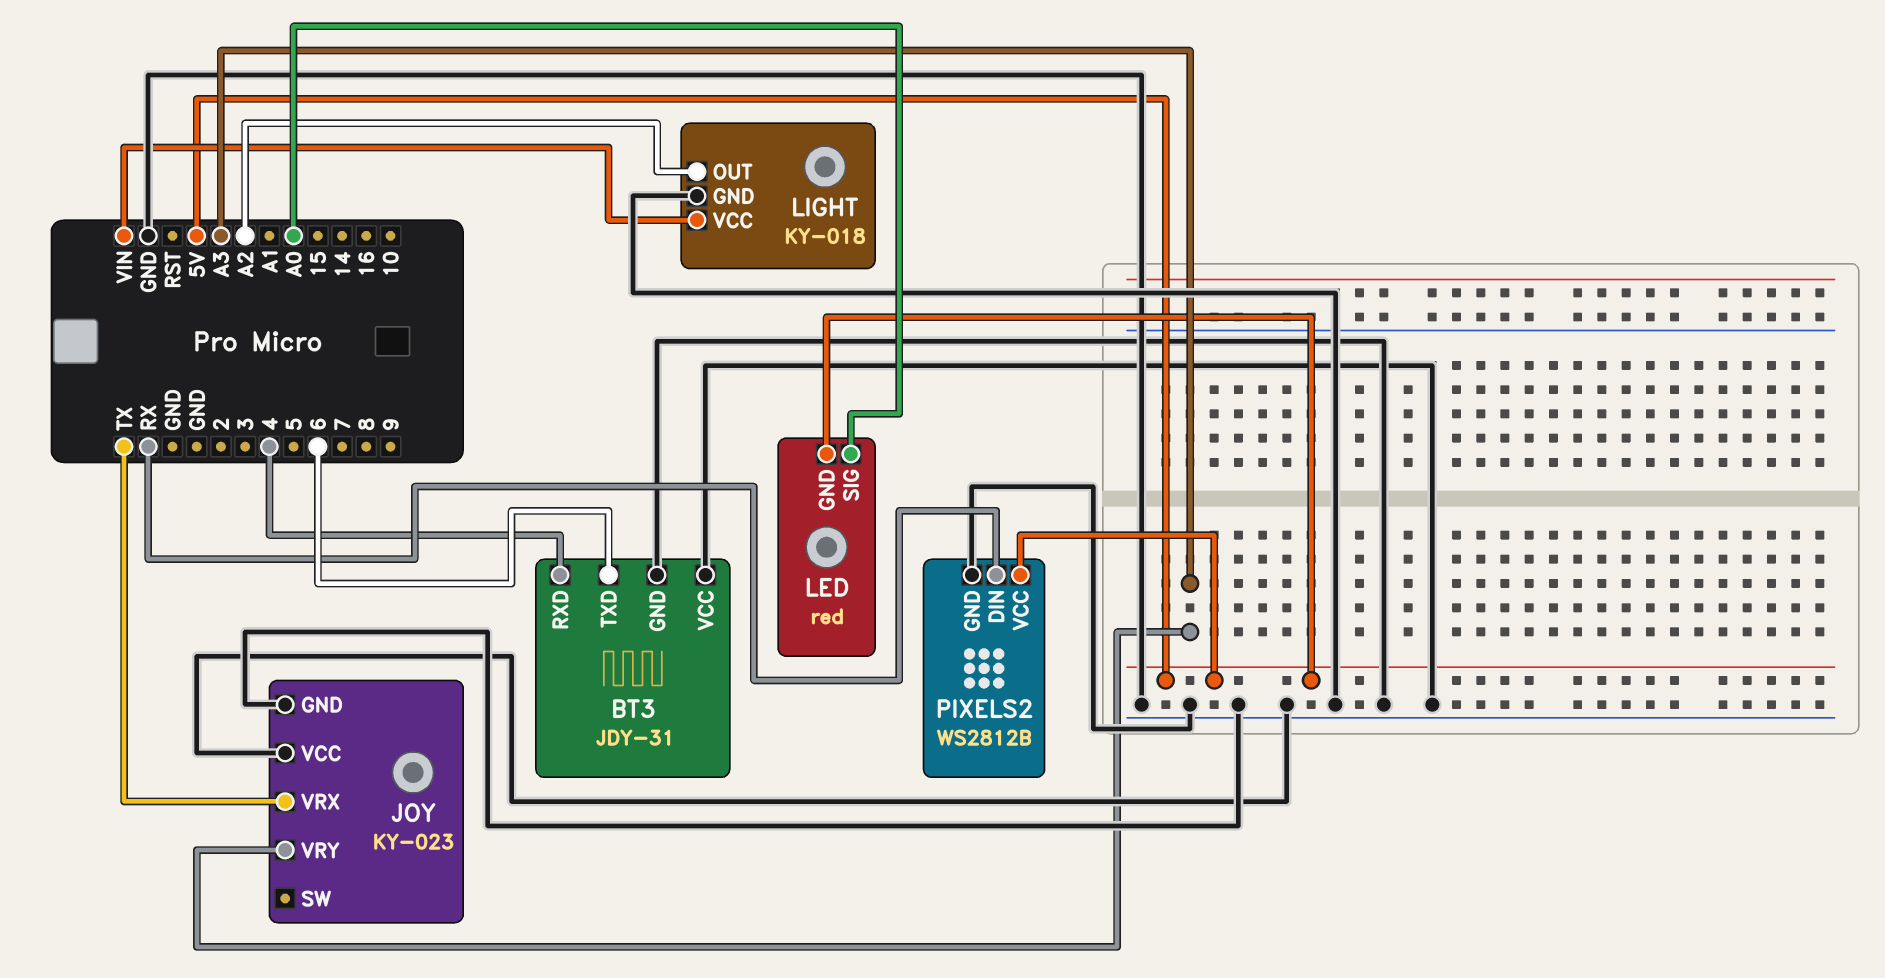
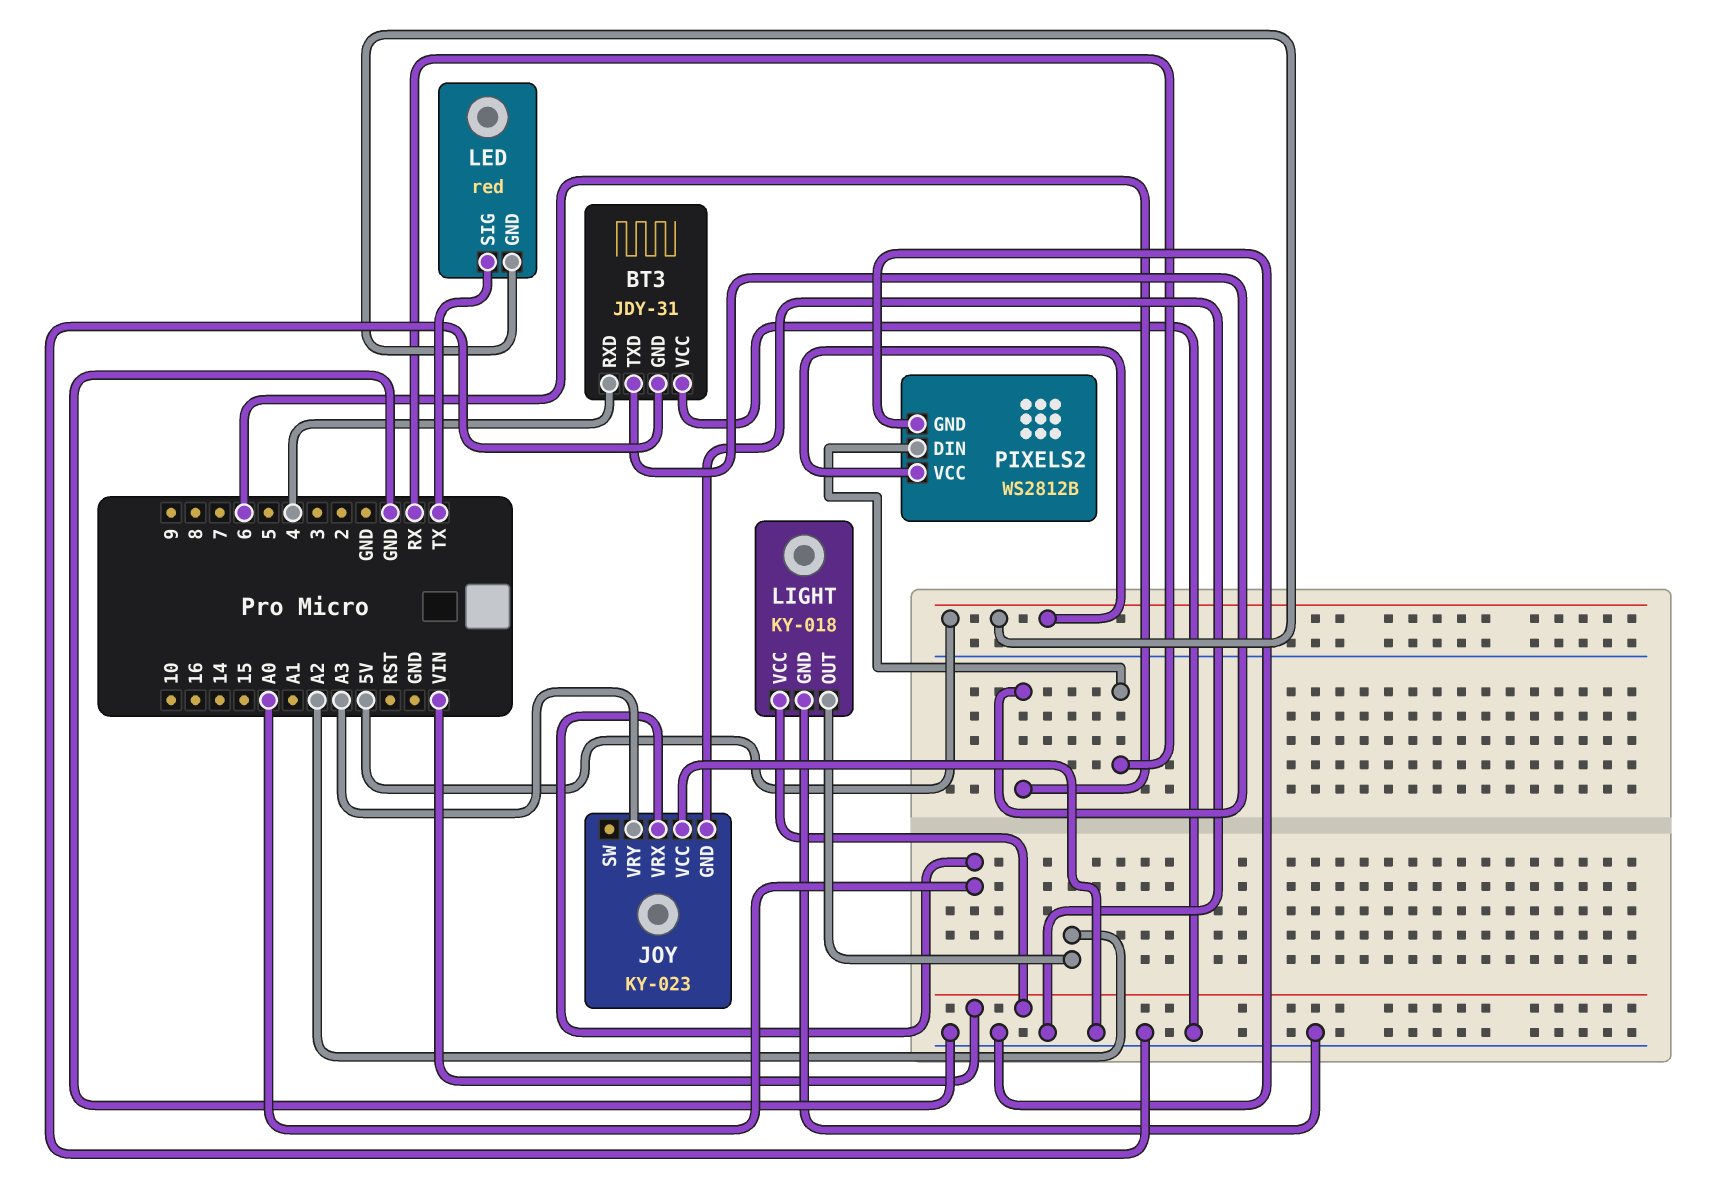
JOY pin VRX: TX -> A0
LED pin SIG: A0 -> TX

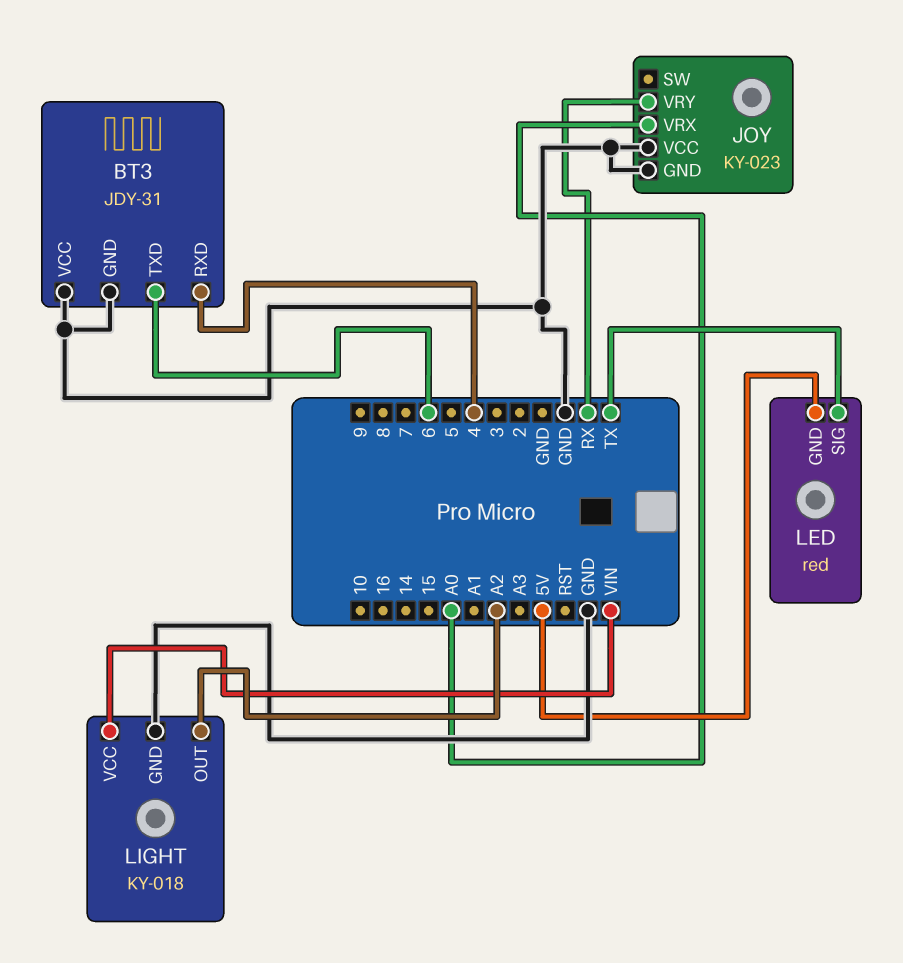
JOY pin VRY: A3 -> RX
PIXELS2: WS2812B -> none
PIXELS2 pin DIN: RX -> none
PIXELS2 pin GND: GND -> none
PIXELS2 pin VCC: 5V -> none

